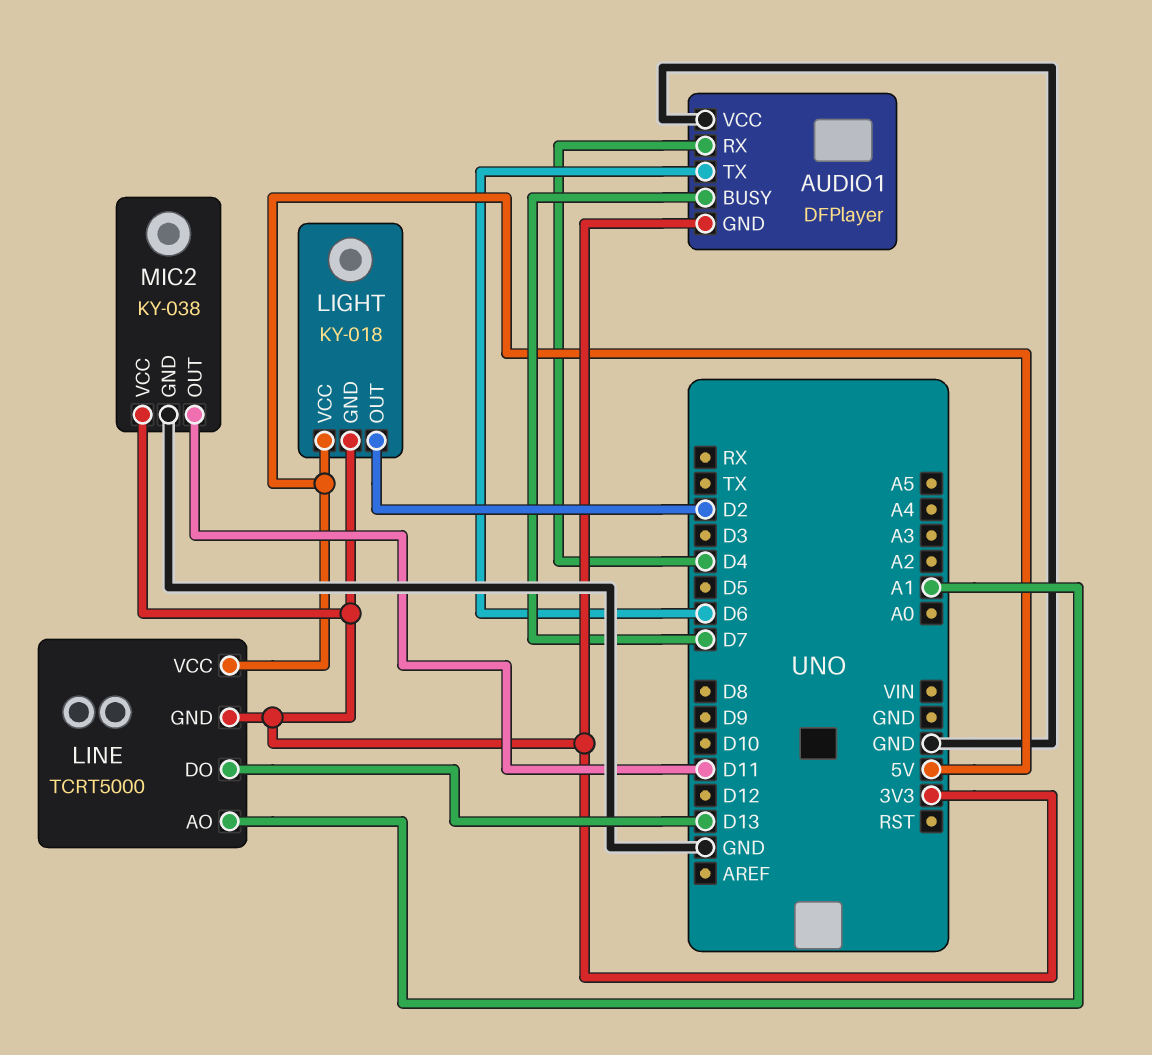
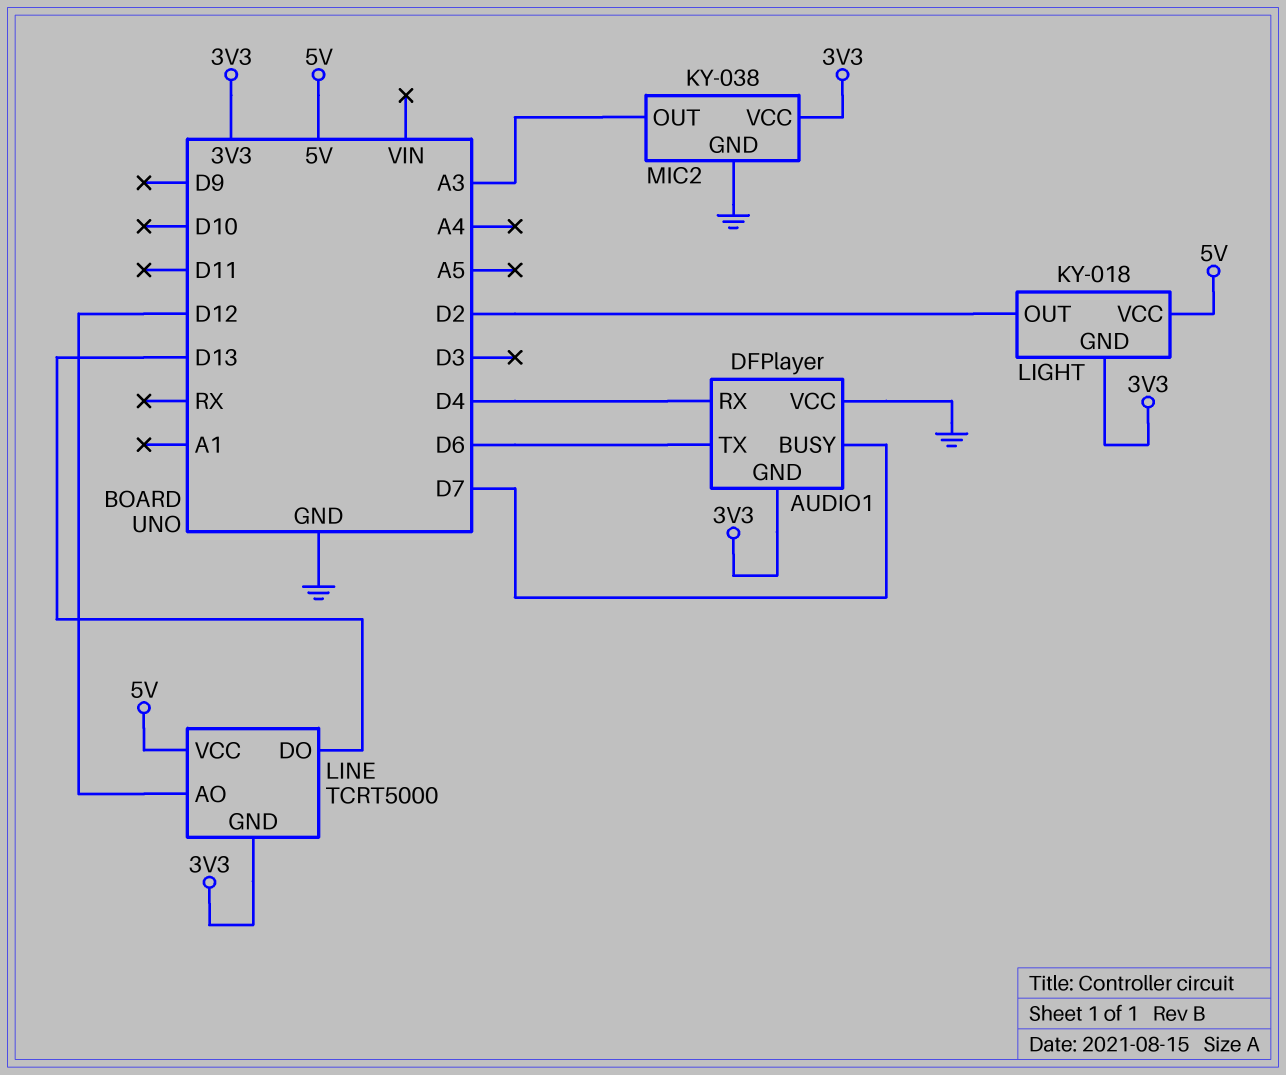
LINE pin AO: A1 -> D12
MIC2 pin OUT: D11 -> A3

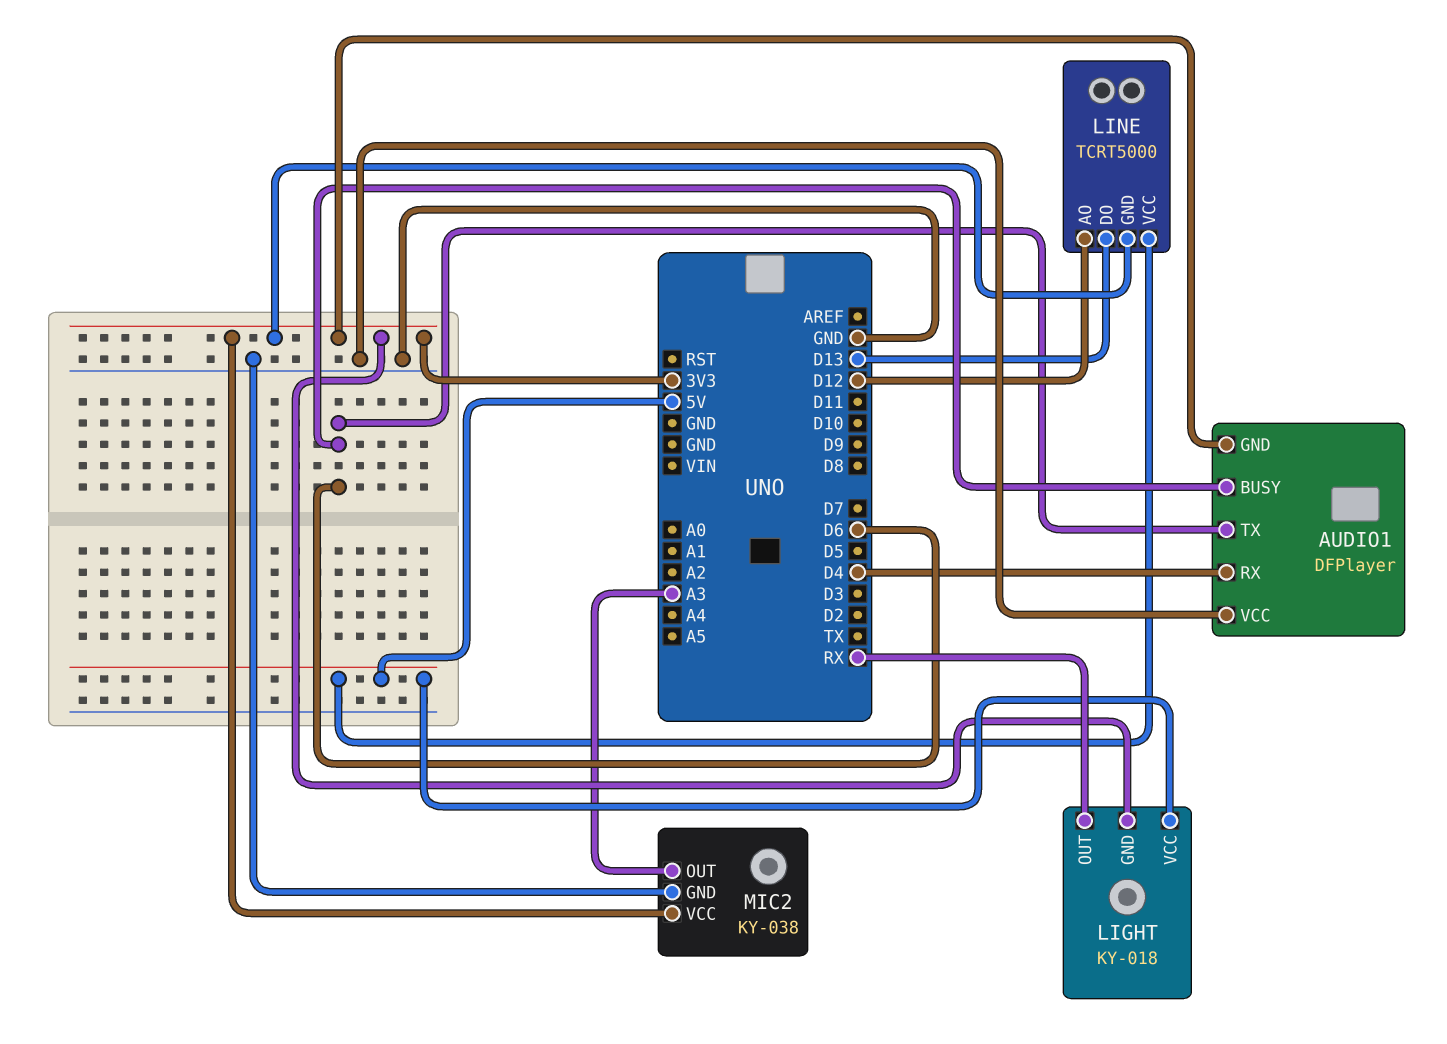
AUDIO1 pin BUSY: D7 -> D6
LIGHT pin OUT: D2 -> RX

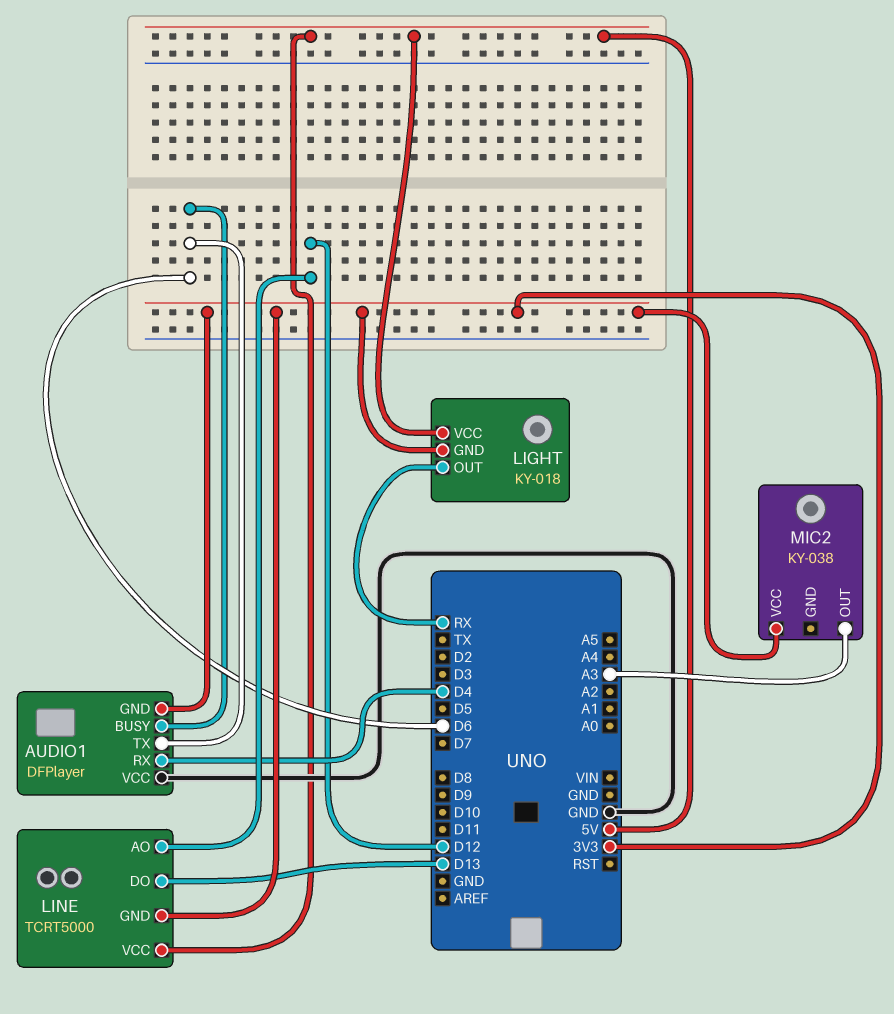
MIC2 pin GND: GND -> none

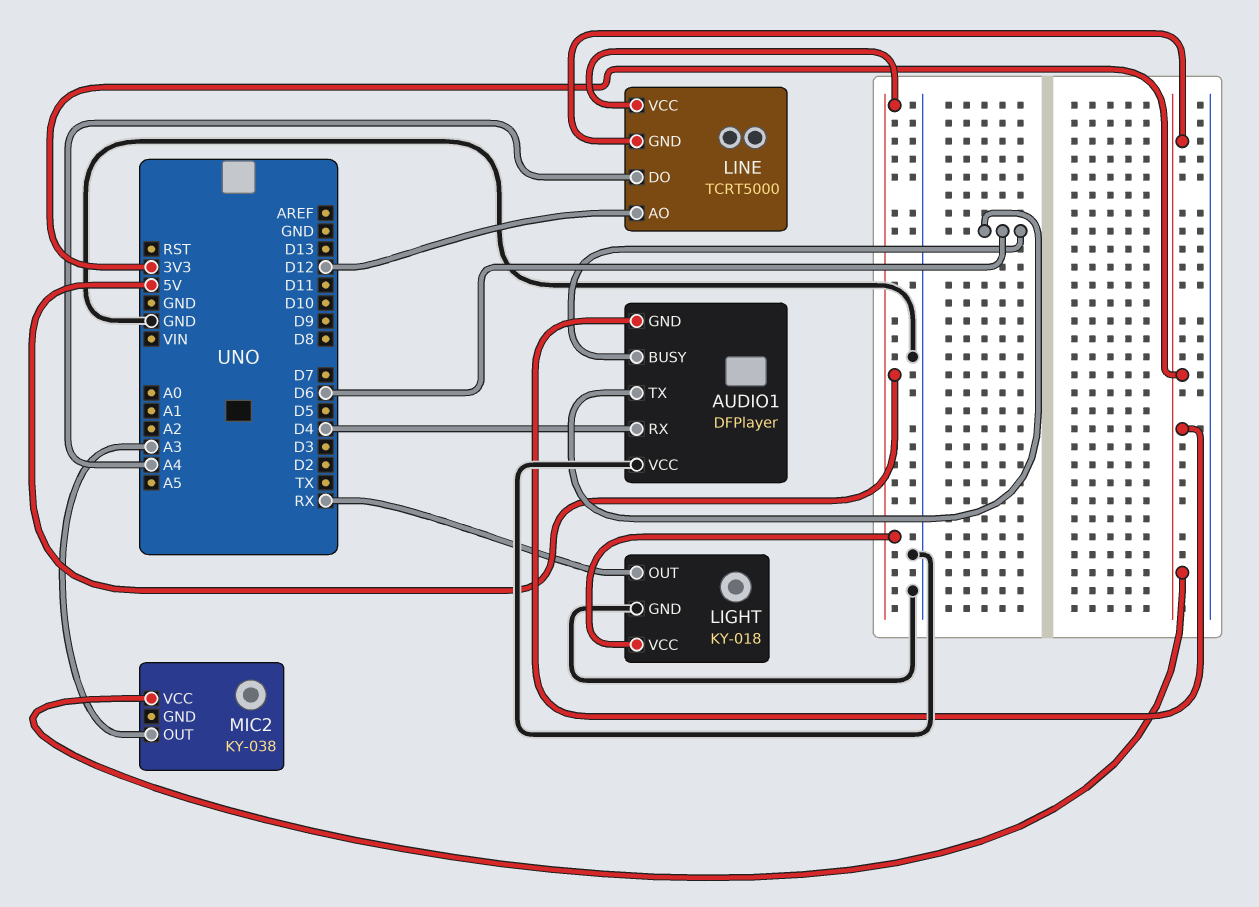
LIGHT pin GND: 3V3 -> GND
LINE pin DO: D13 -> A4

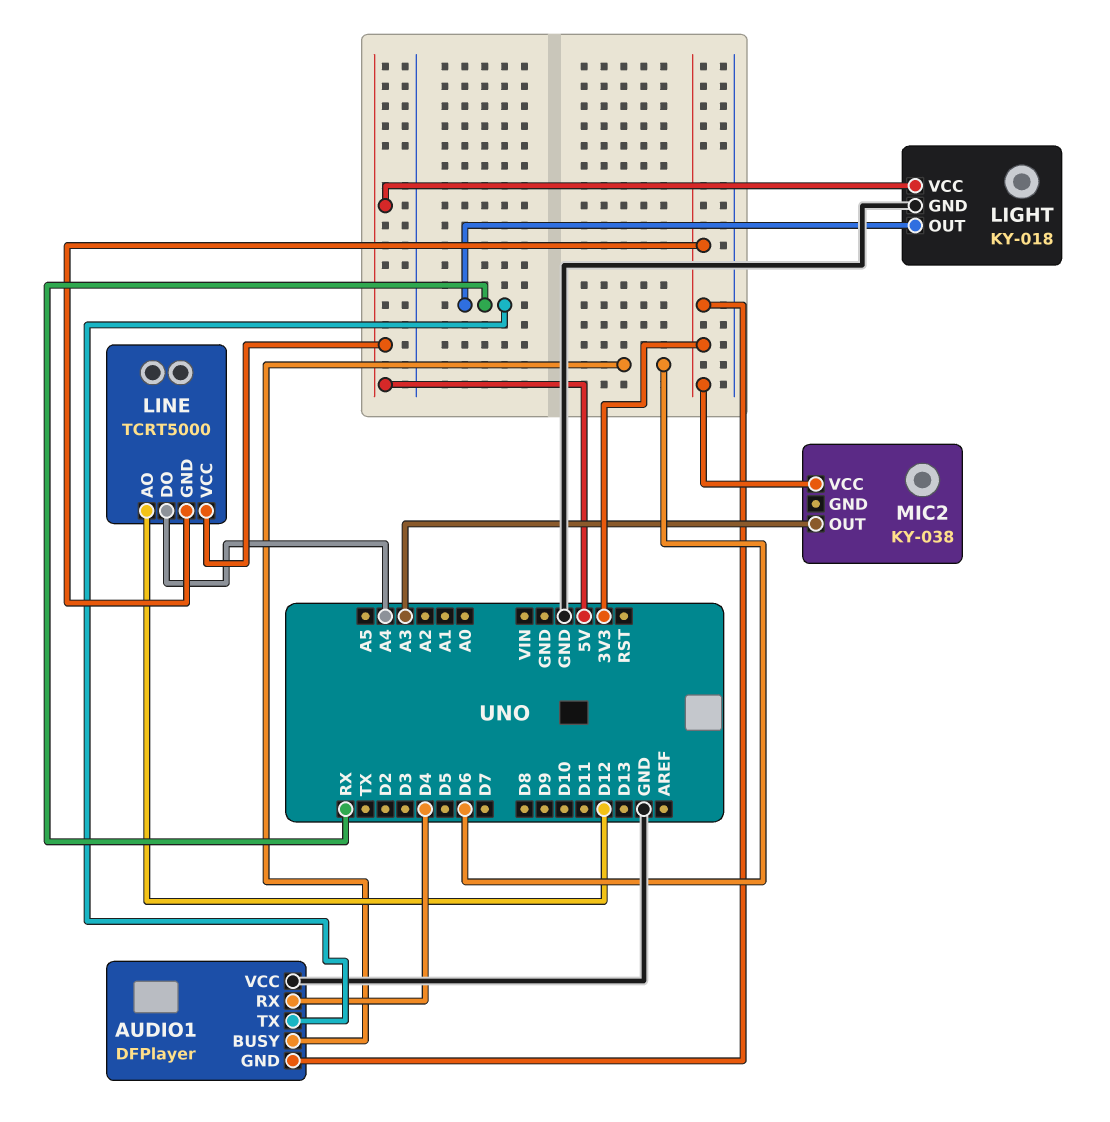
AUDIO1 pin TX: D6 -> RX

